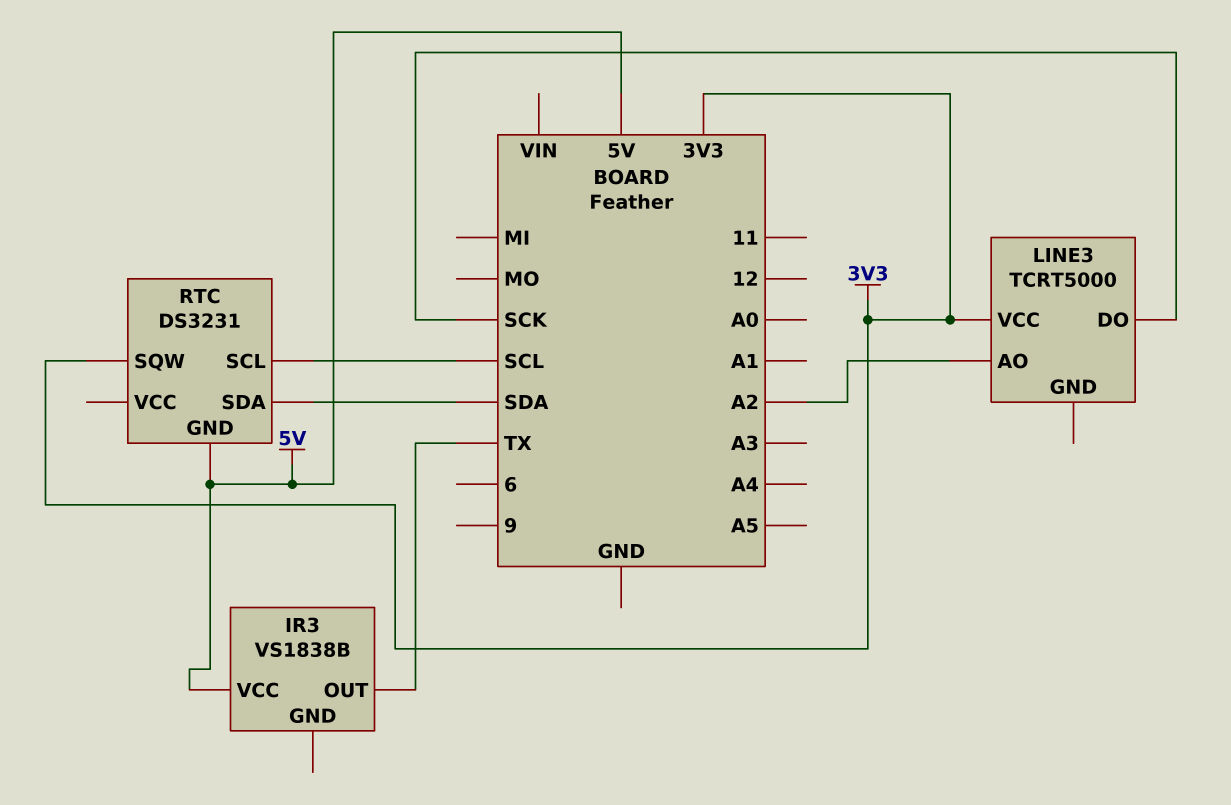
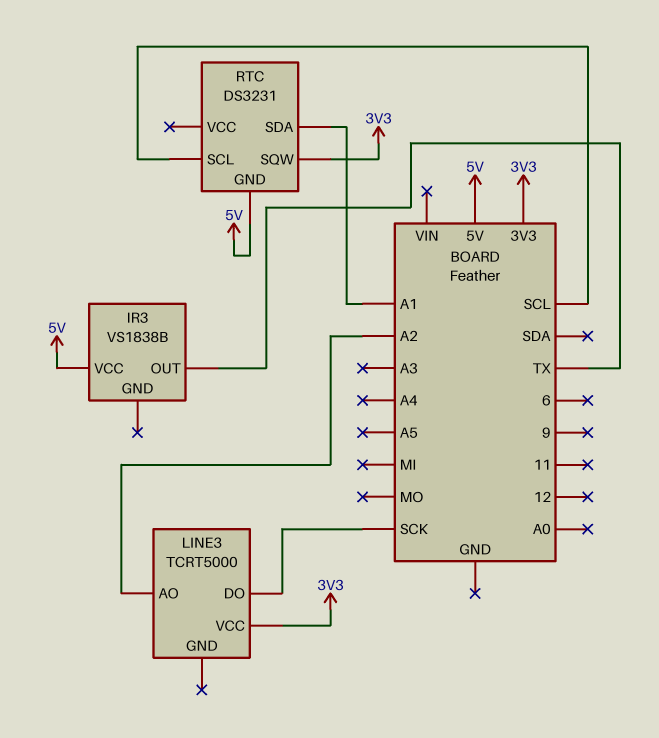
RTC pin SDA: SDA -> A1

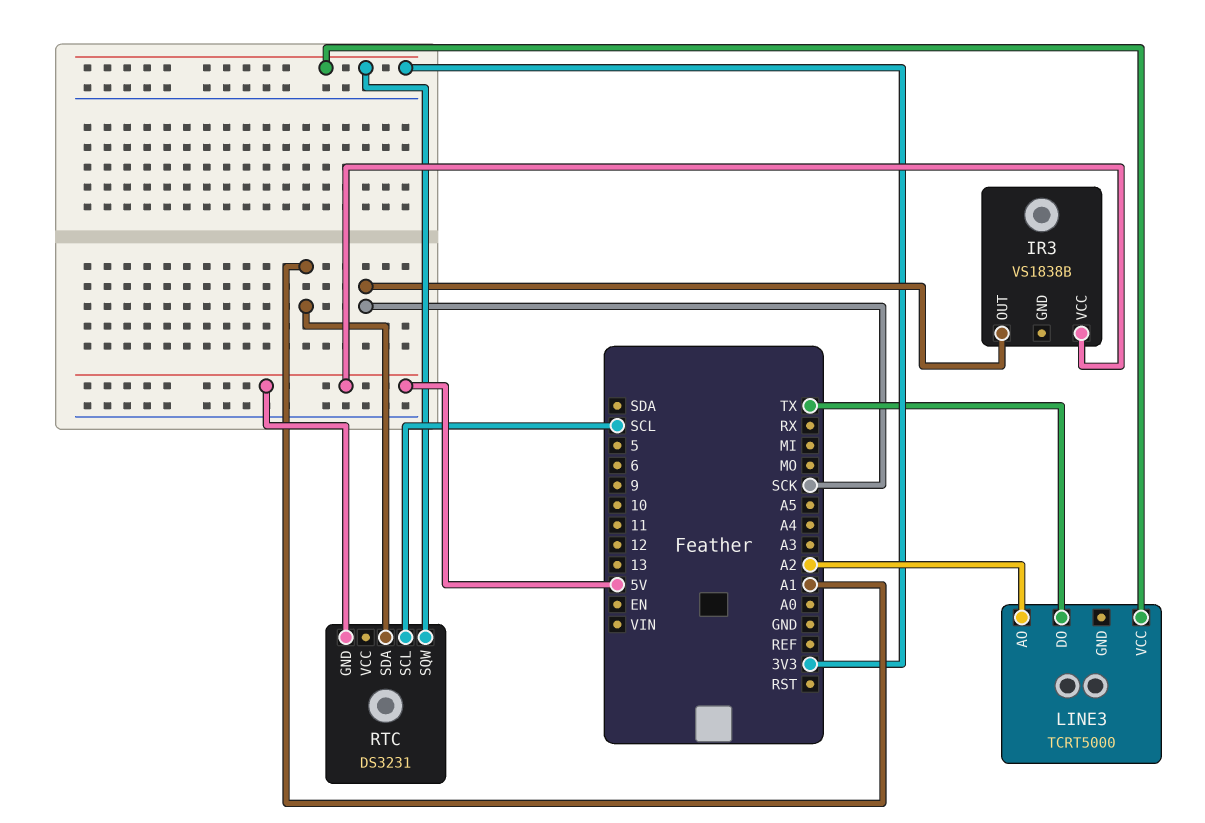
IR3 pin OUT: TX -> SCK
LINE3 pin DO: SCK -> TX

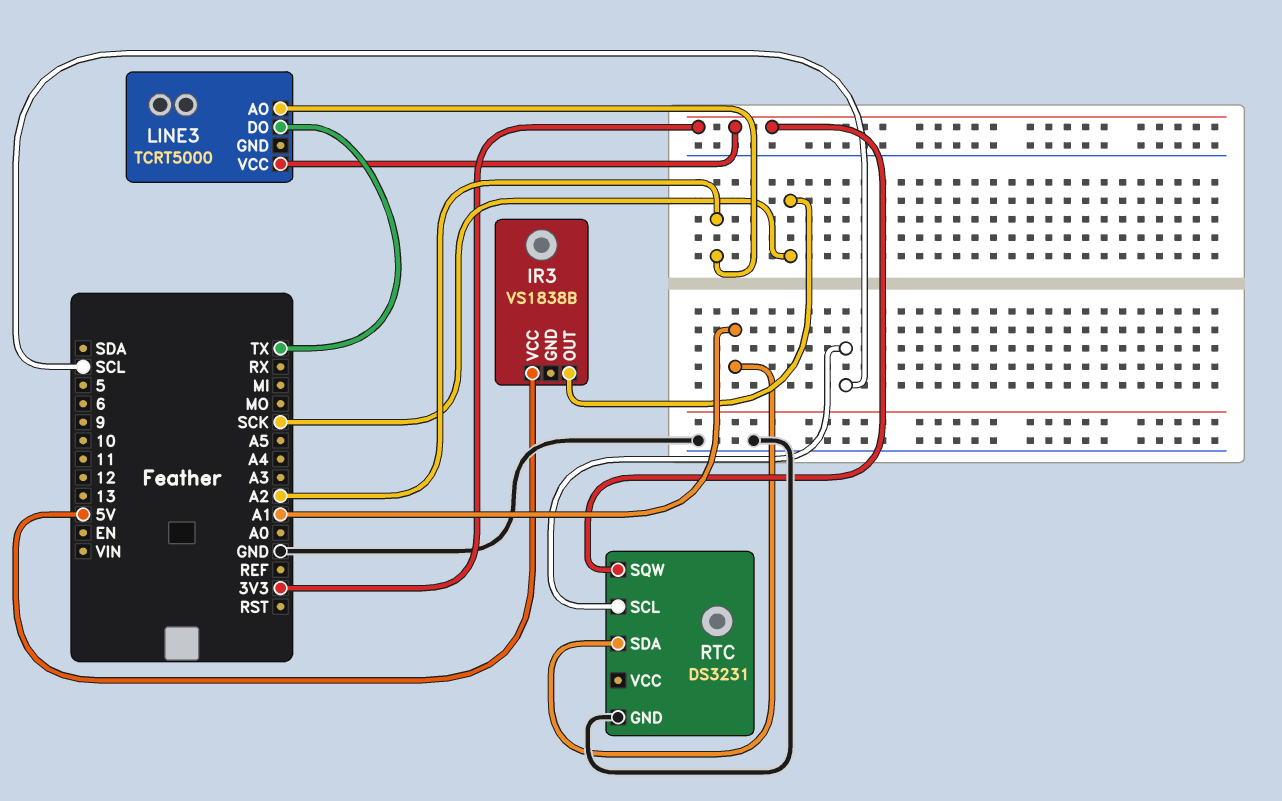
RTC pin GND: 5V -> GND

